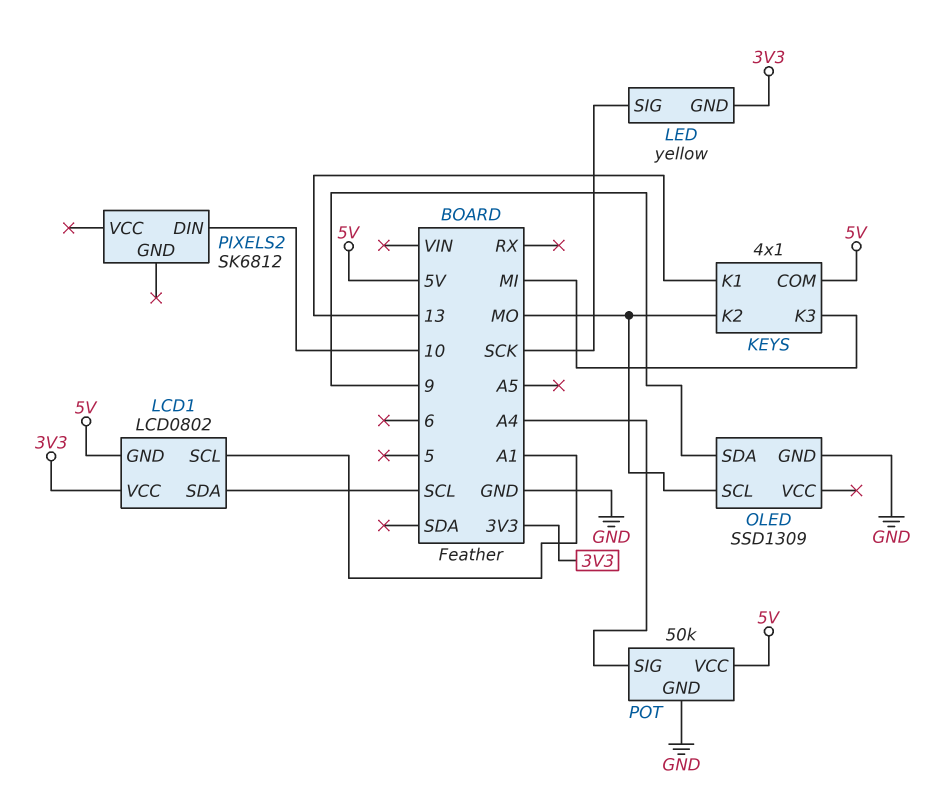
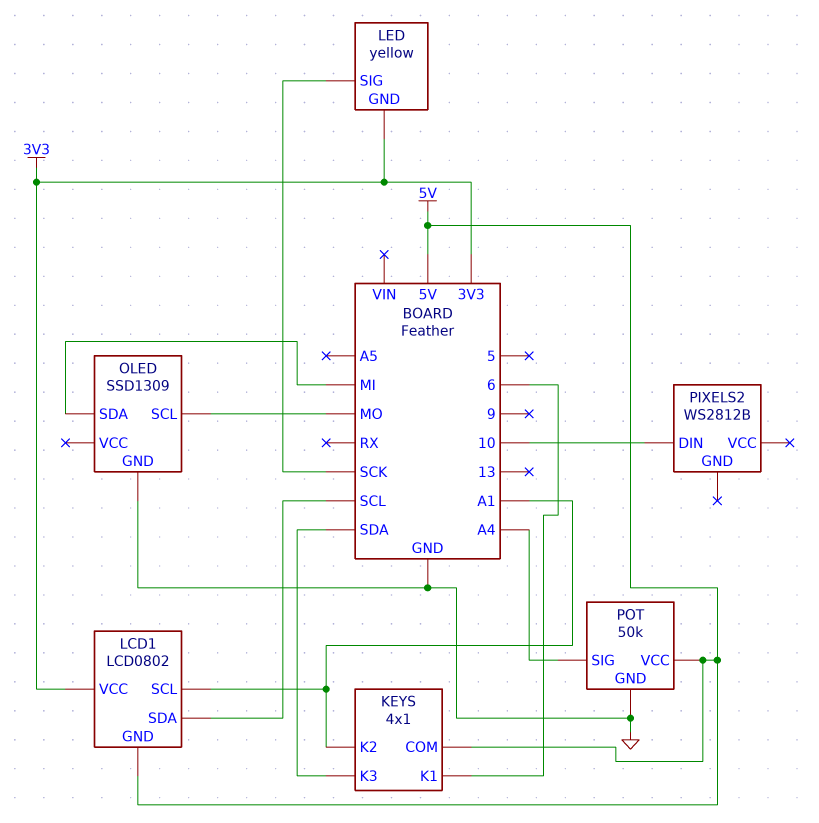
KEYS pin K1: 13 -> 6
KEYS pin K2: MO -> A1
KEYS pin K3: MI -> SDA
OLED pin SDA: 9 -> MI
PIXELS2: SK6812 -> WS2812B

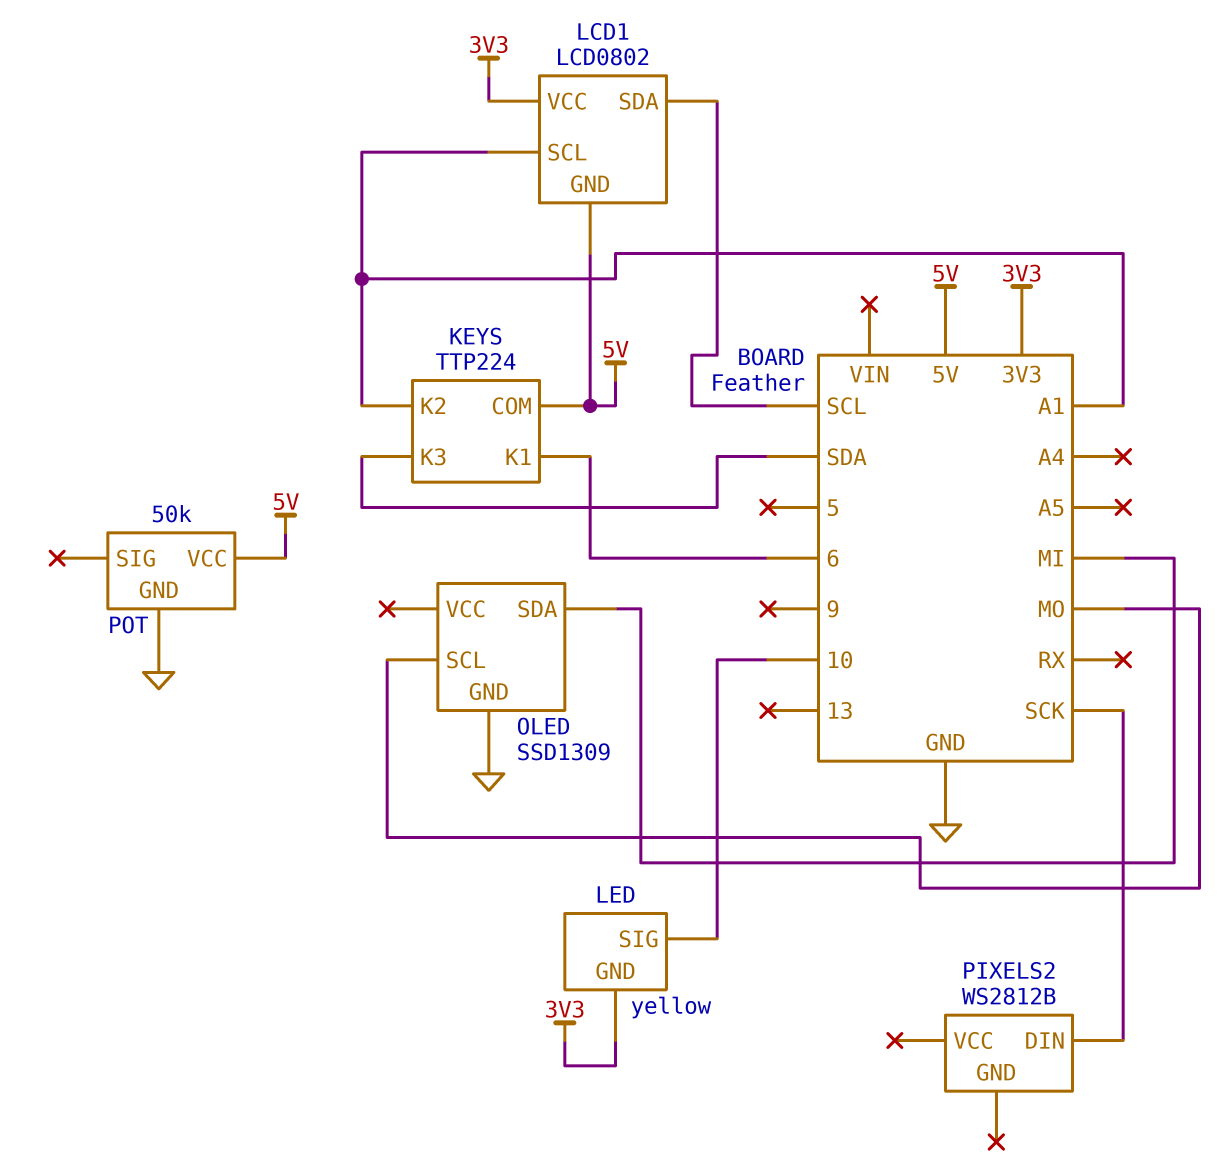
KEYS: 4x1 -> TTP224
LED pin SIG: SCK -> 10
PIXELS2 pin DIN: 10 -> SCK
POT pin SIG: A4 -> none

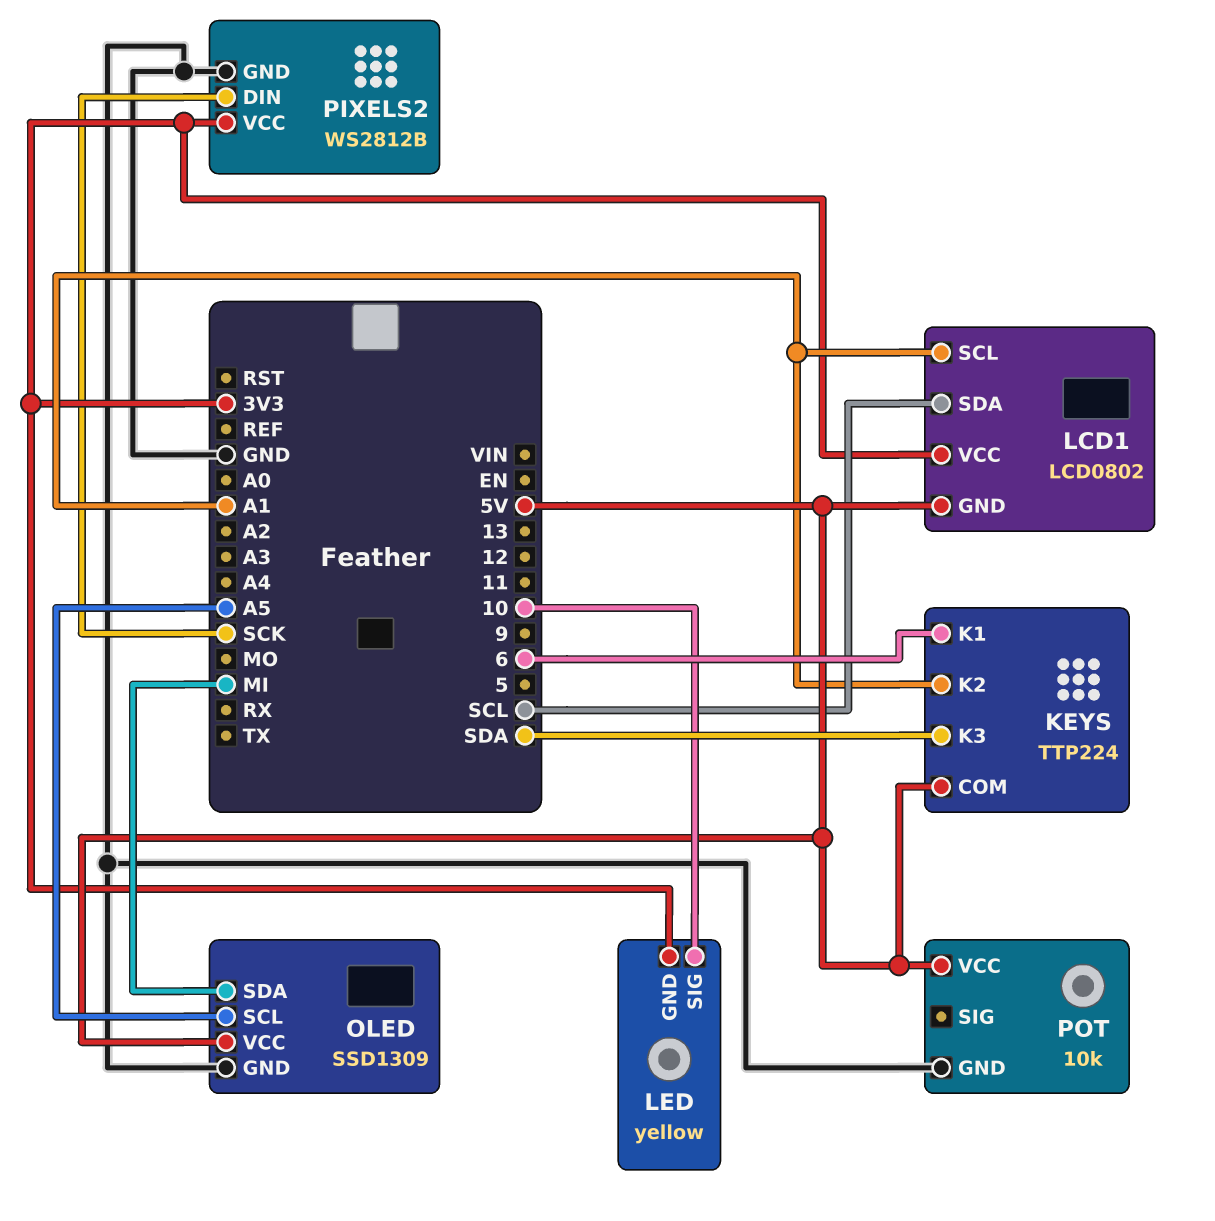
OLED pin SCL: MO -> A5
OLED pin VCC: none -> 5V
PIXELS2 pin GND: none -> GND
PIXELS2 pin VCC: none -> 3V3
POT: 50k -> 10k

